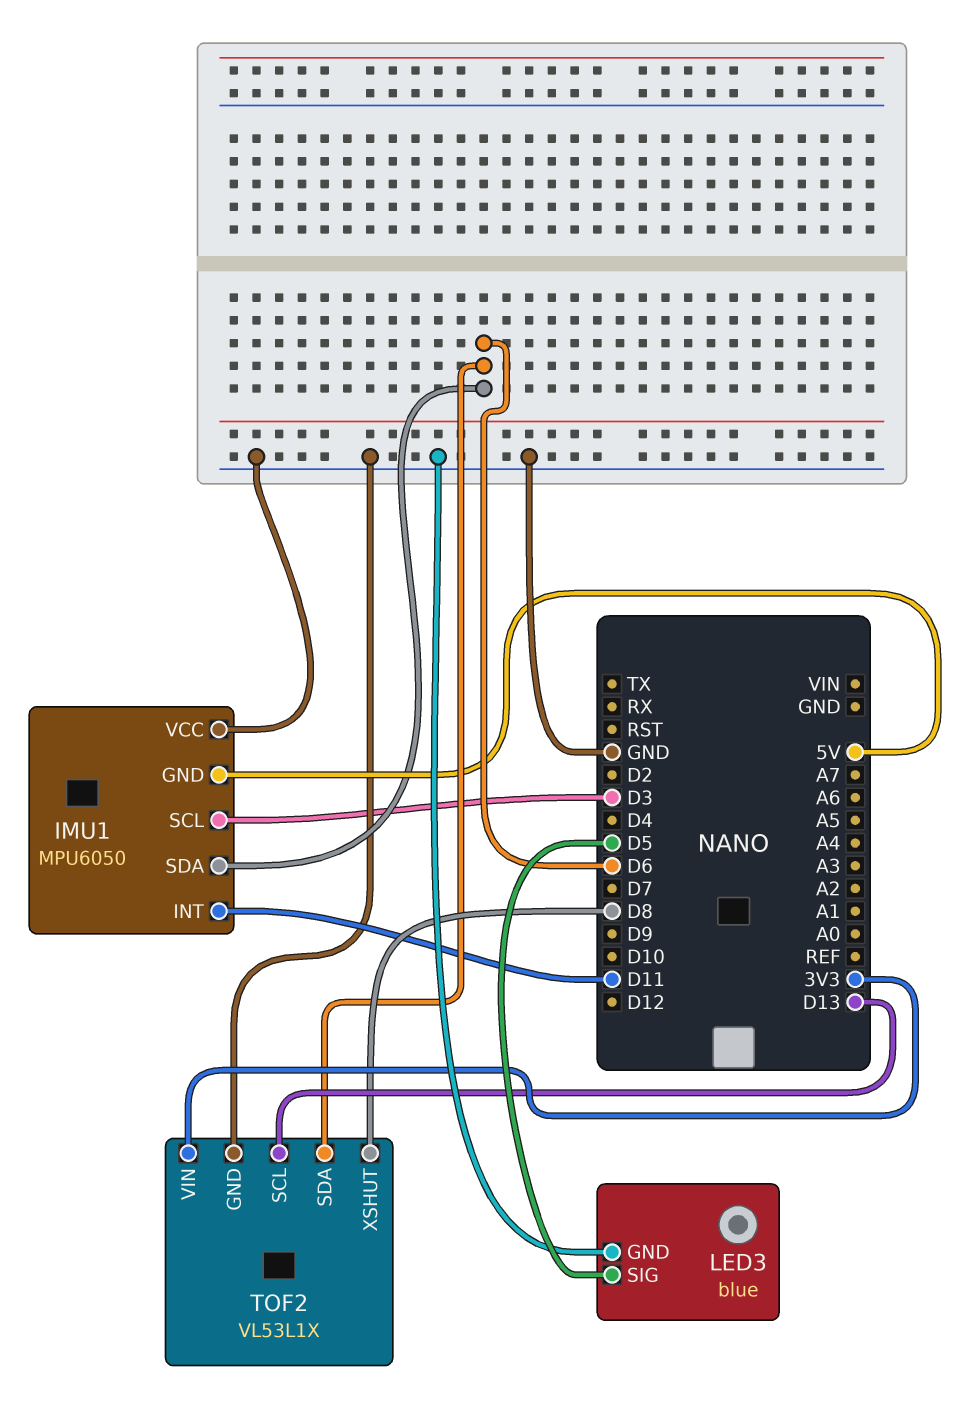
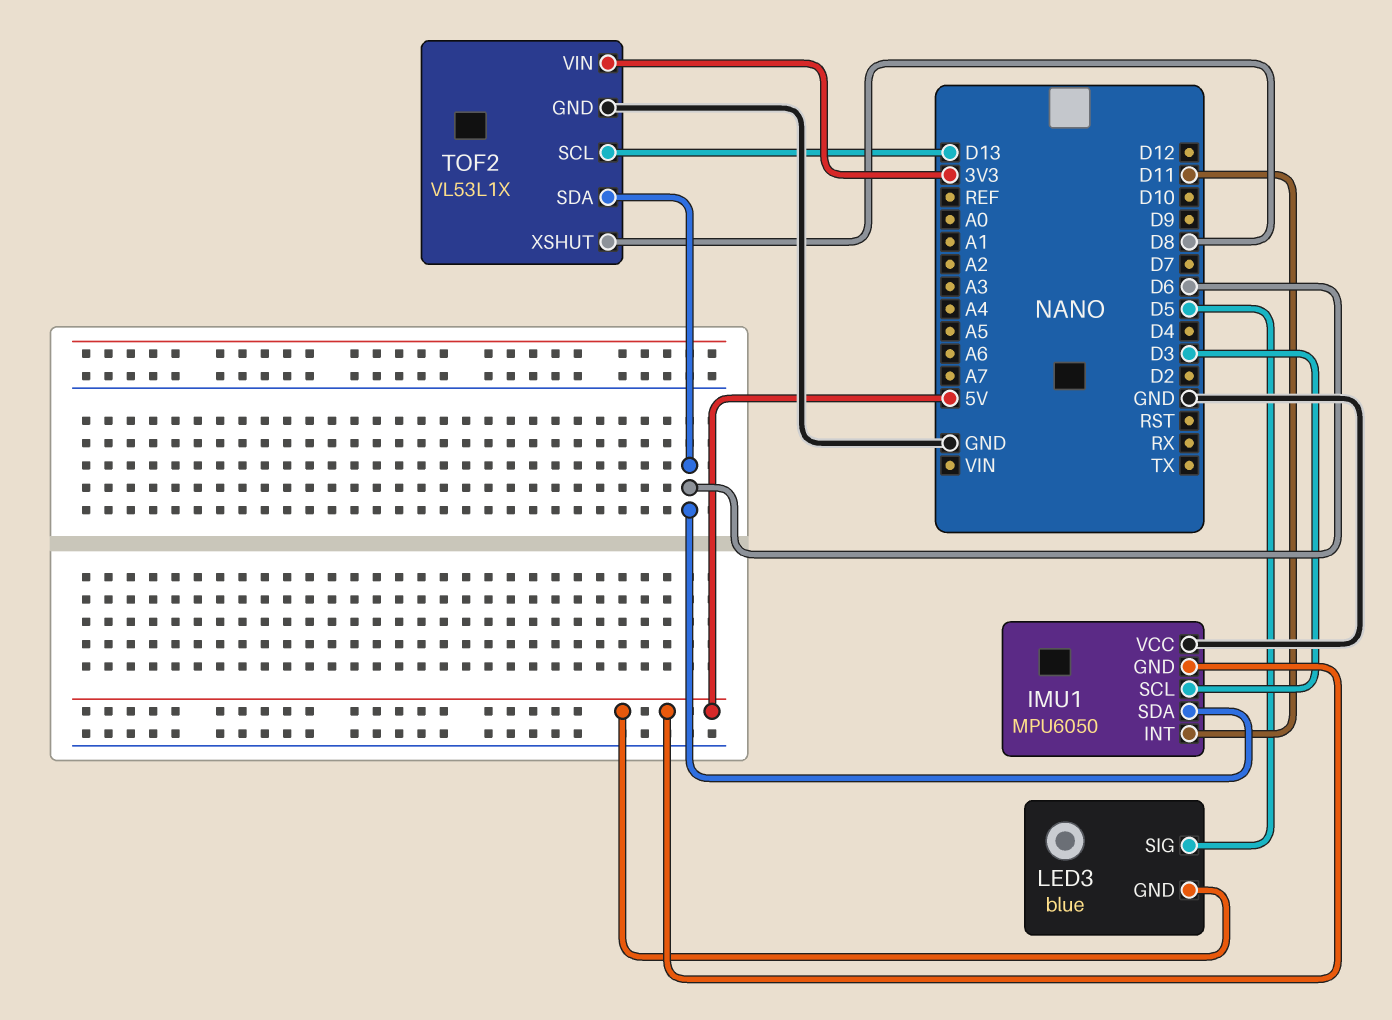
LED3 pin GND: GND -> 5V

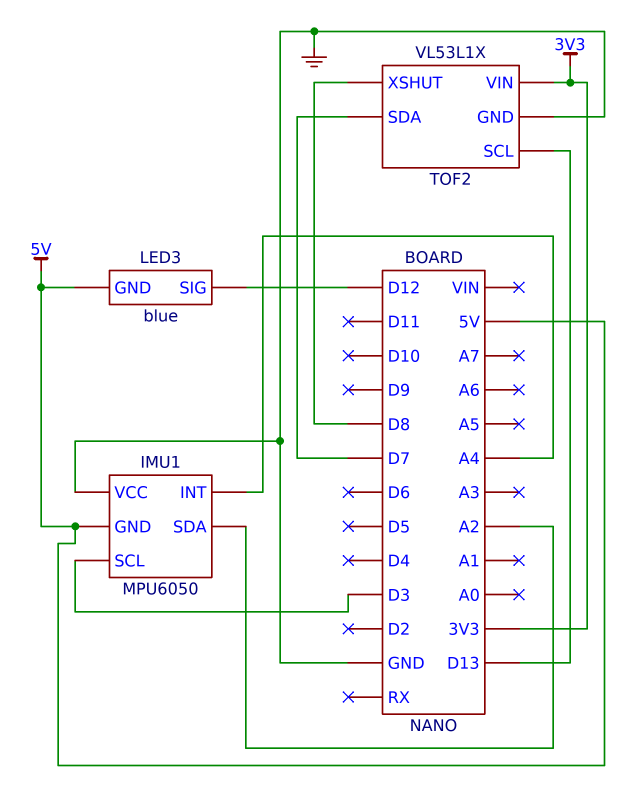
IMU1 pin INT: D11 -> A4
IMU1 pin SDA: D6 -> A2
LED3 pin SIG: D5 -> D12
TOF2 pin SDA: D6 -> D7

